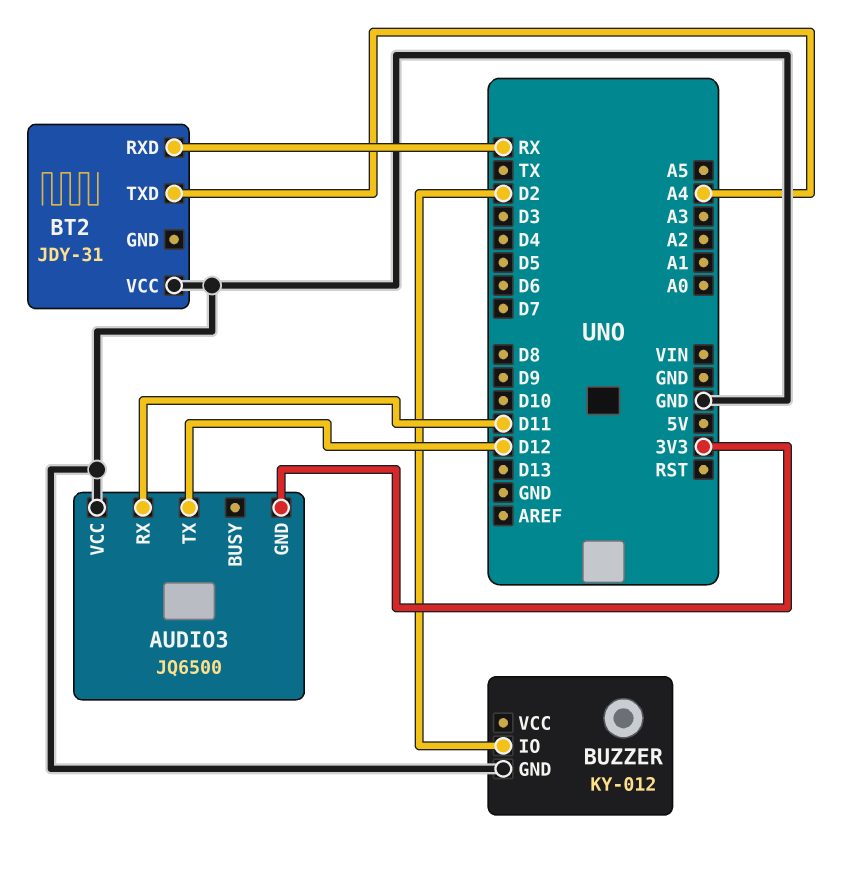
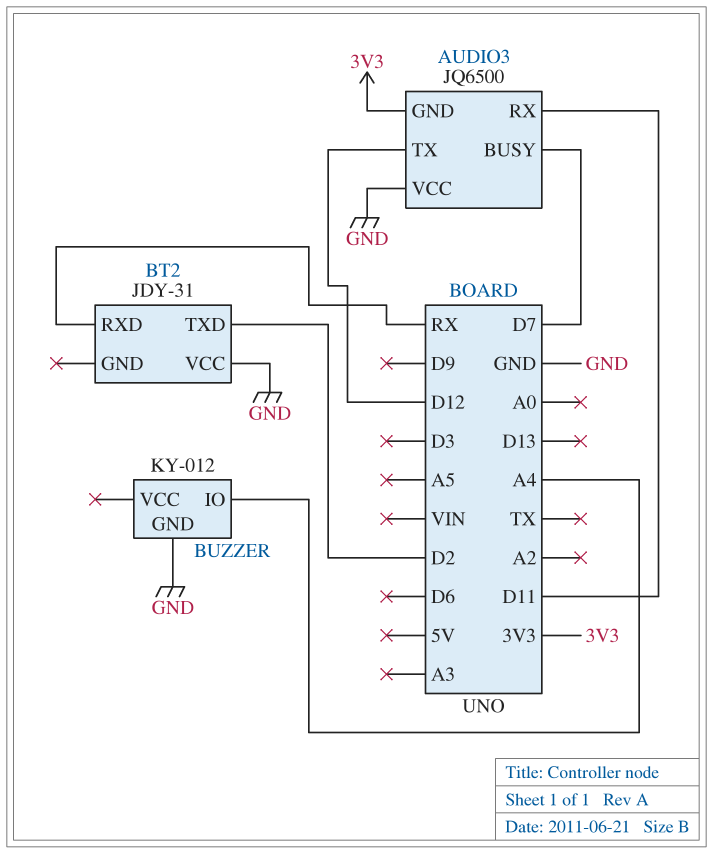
AUDIO3 pin BUSY: none -> D7
BT2 pin TXD: A4 -> D2
BUZZER pin IO: D2 -> A4

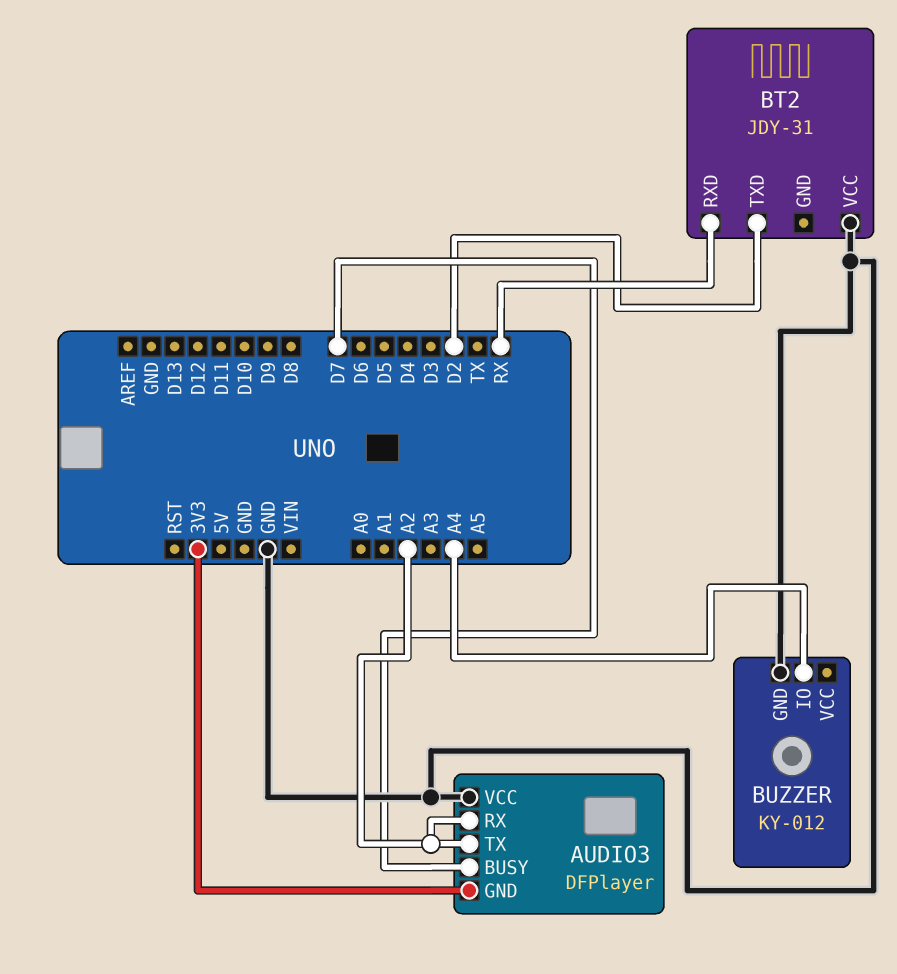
AUDIO3: JQ6500 -> DFPlayer
AUDIO3 pin RX: D11 -> A2
AUDIO3 pin TX: D12 -> A2

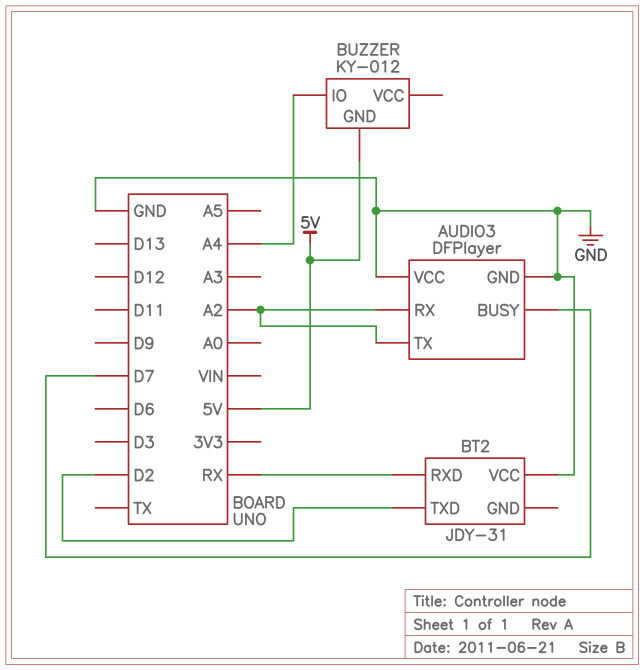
AUDIO3 pin GND: 3V3 -> GND
BUZZER pin GND: GND -> 5V

